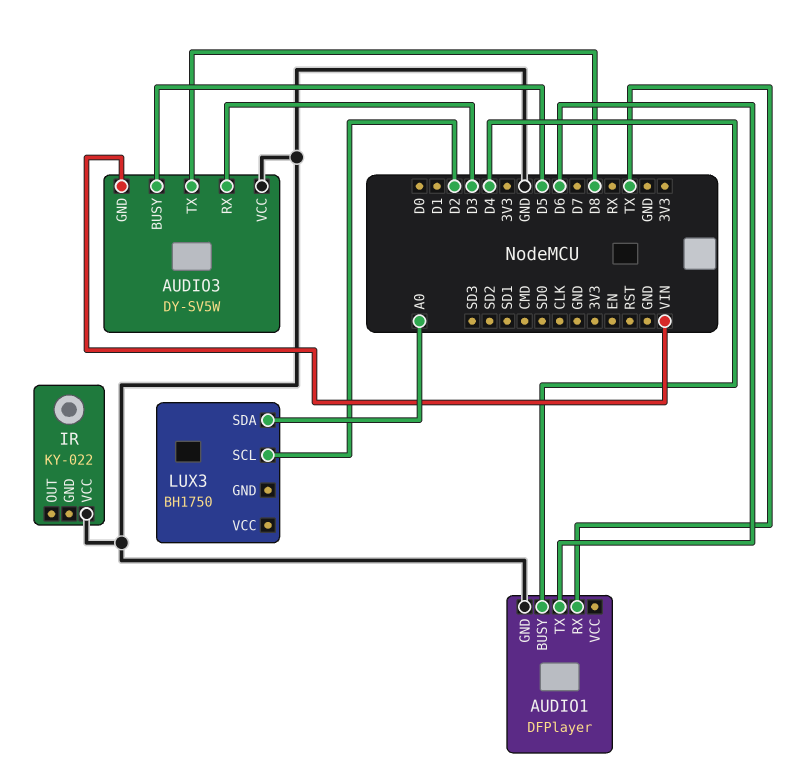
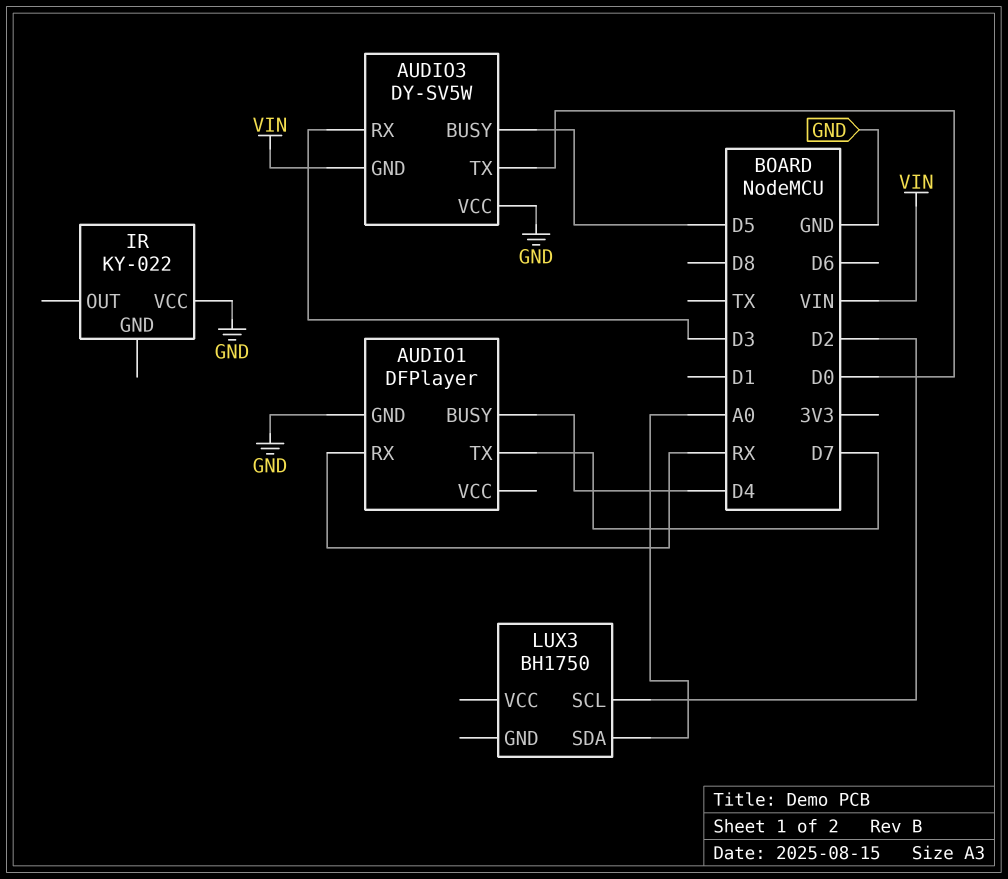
AUDIO1 pin RX: TX -> RX
AUDIO1 pin TX: D6 -> D7
AUDIO3 pin TX: D8 -> D0

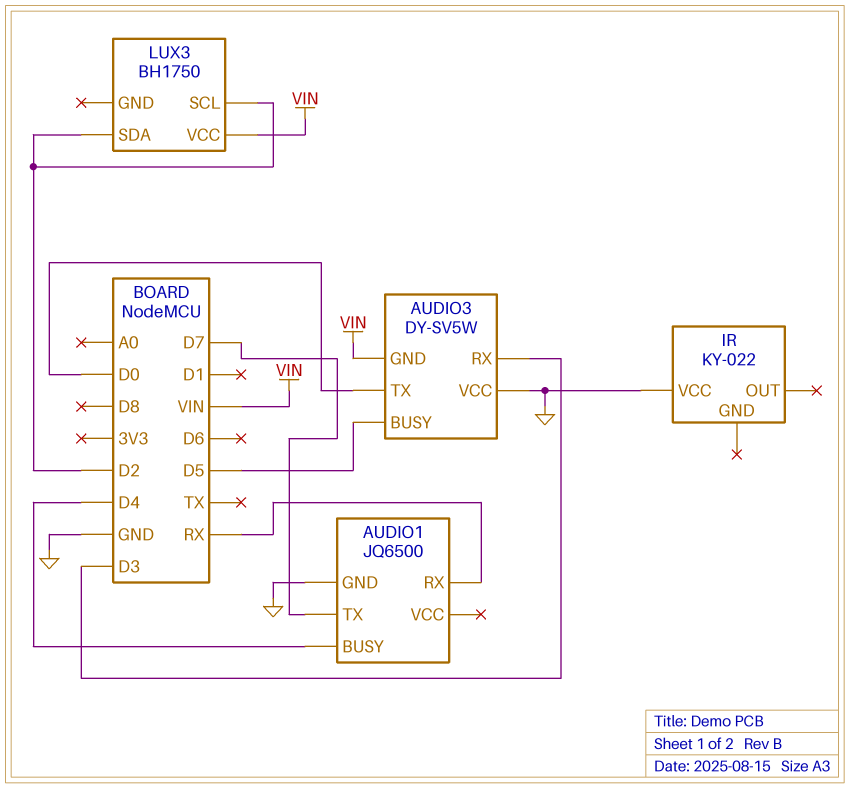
AUDIO1: DFPlayer -> JQ6500
LUX3 pin SDA: A0 -> D2
LUX3 pin VCC: none -> VIN

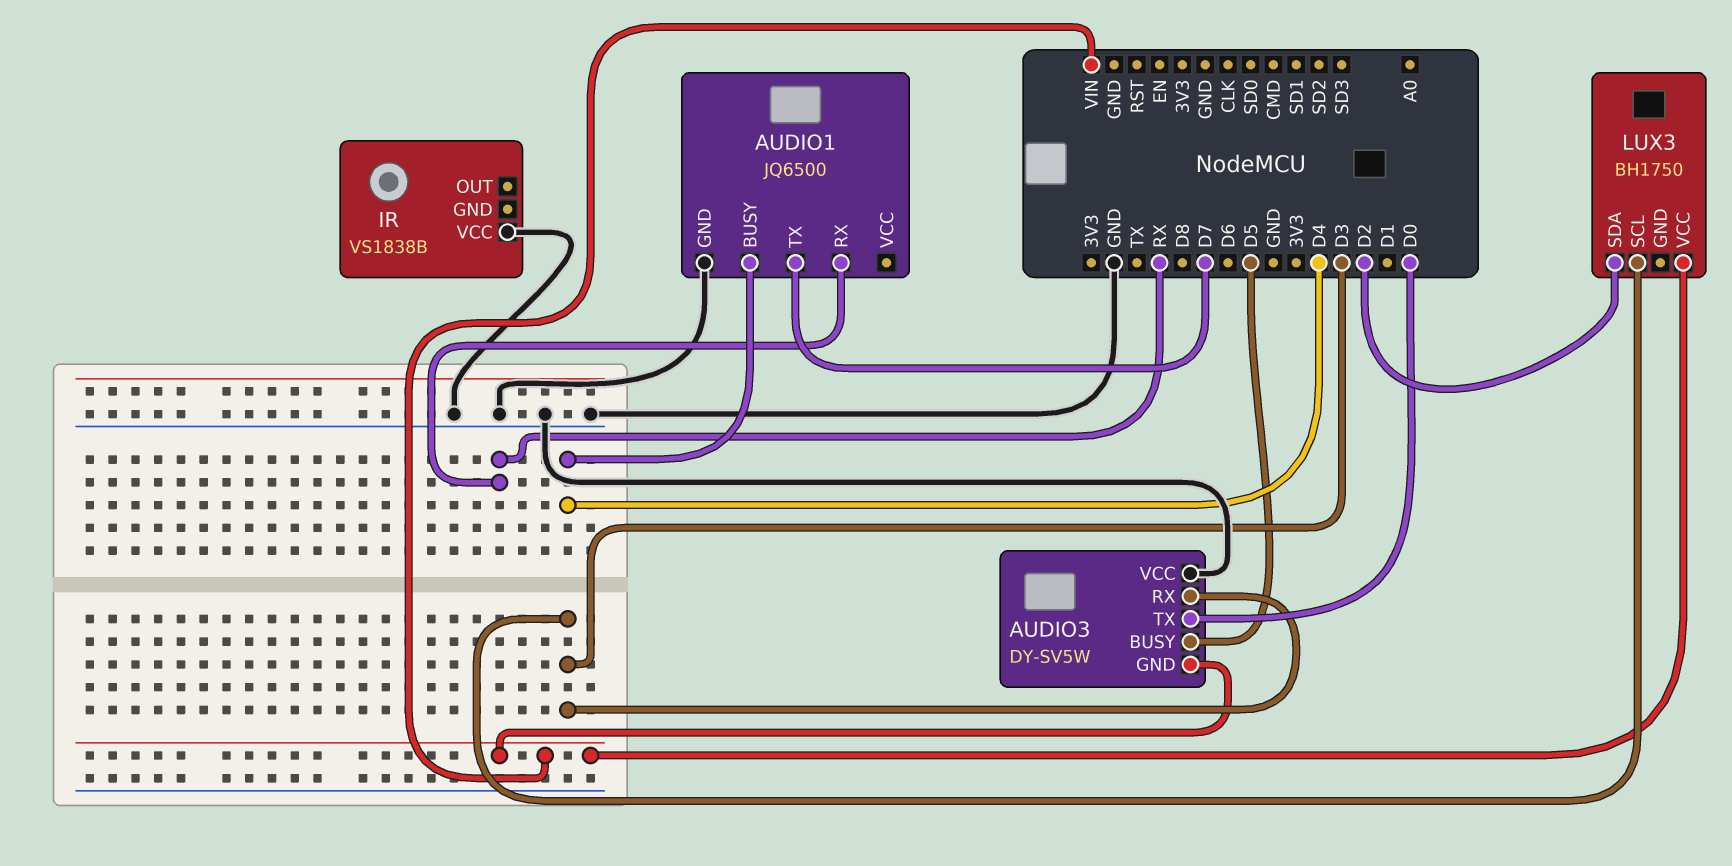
IR: KY-022 -> VS1838B
LUX3 pin SCL: D2 -> D3

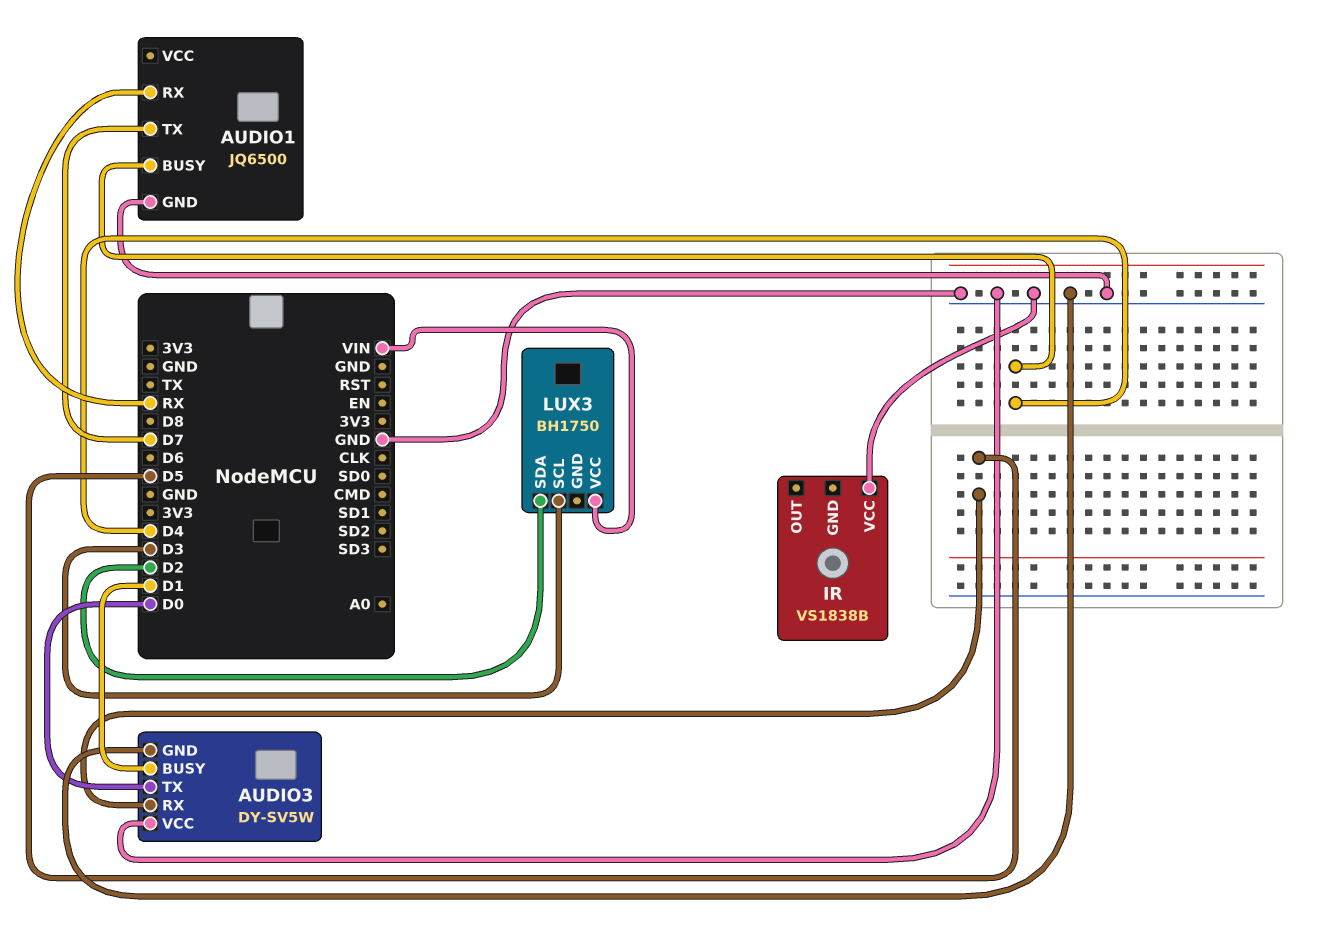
AUDIO3 pin BUSY: D5 -> D1
AUDIO3 pin GND: VIN -> GND
AUDIO3 pin RX: D3 -> D5

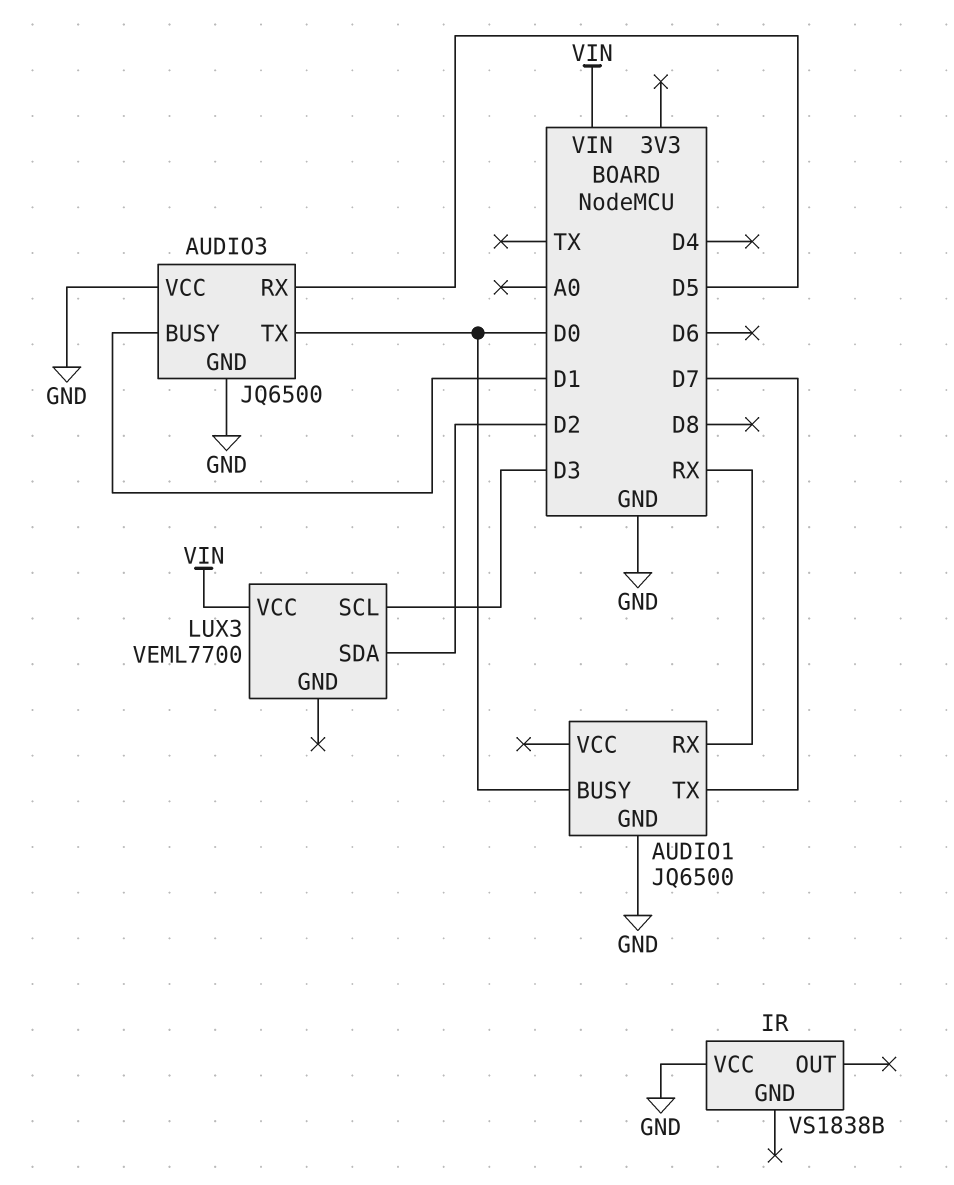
AUDIO1 pin BUSY: D4 -> D0
AUDIO3: DY-SV5W -> JQ6500
LUX3: BH1750 -> VEML7700

